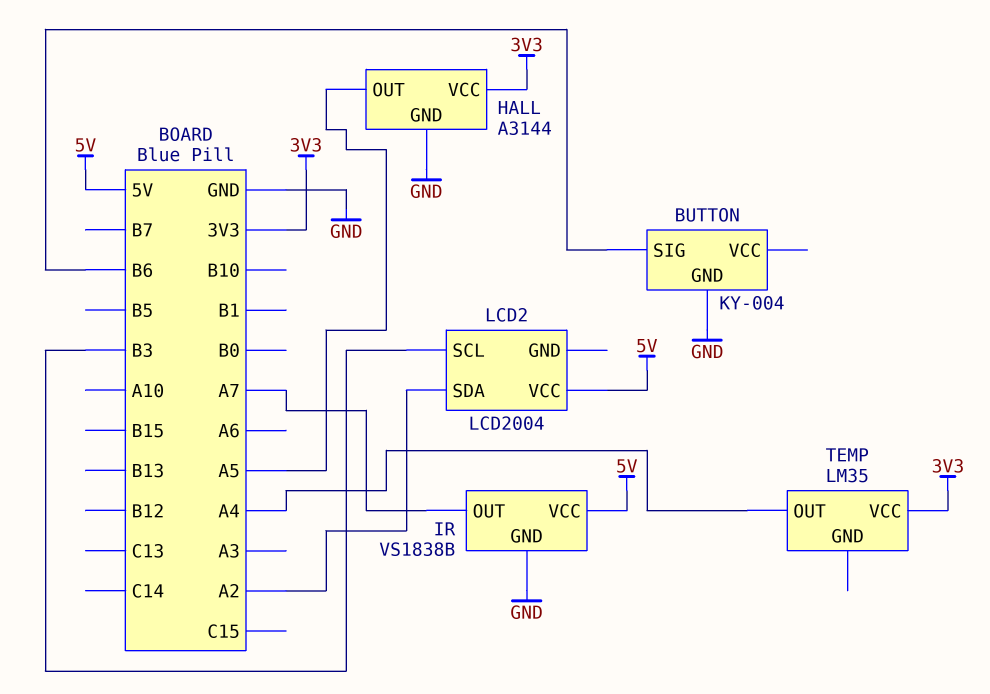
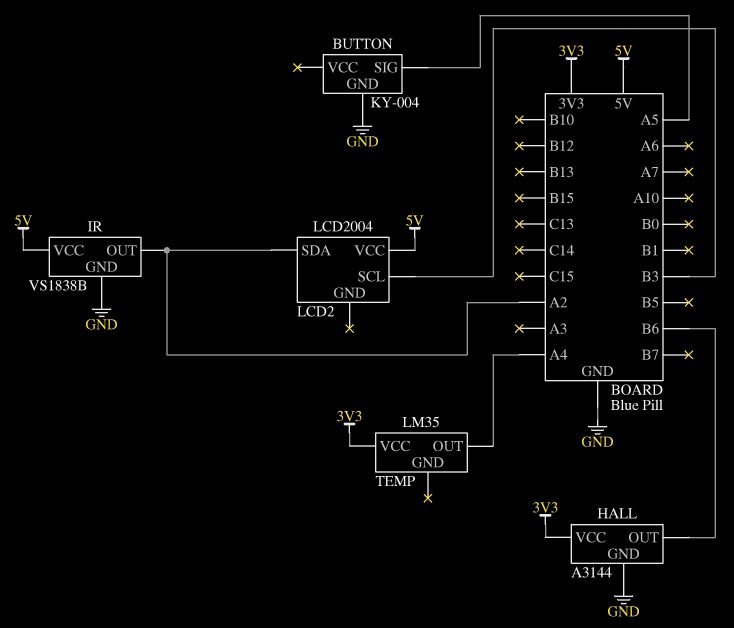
BUTTON pin SIG: B6 -> A5
HALL pin OUT: A5 -> B6
IR pin OUT: A7 -> A2

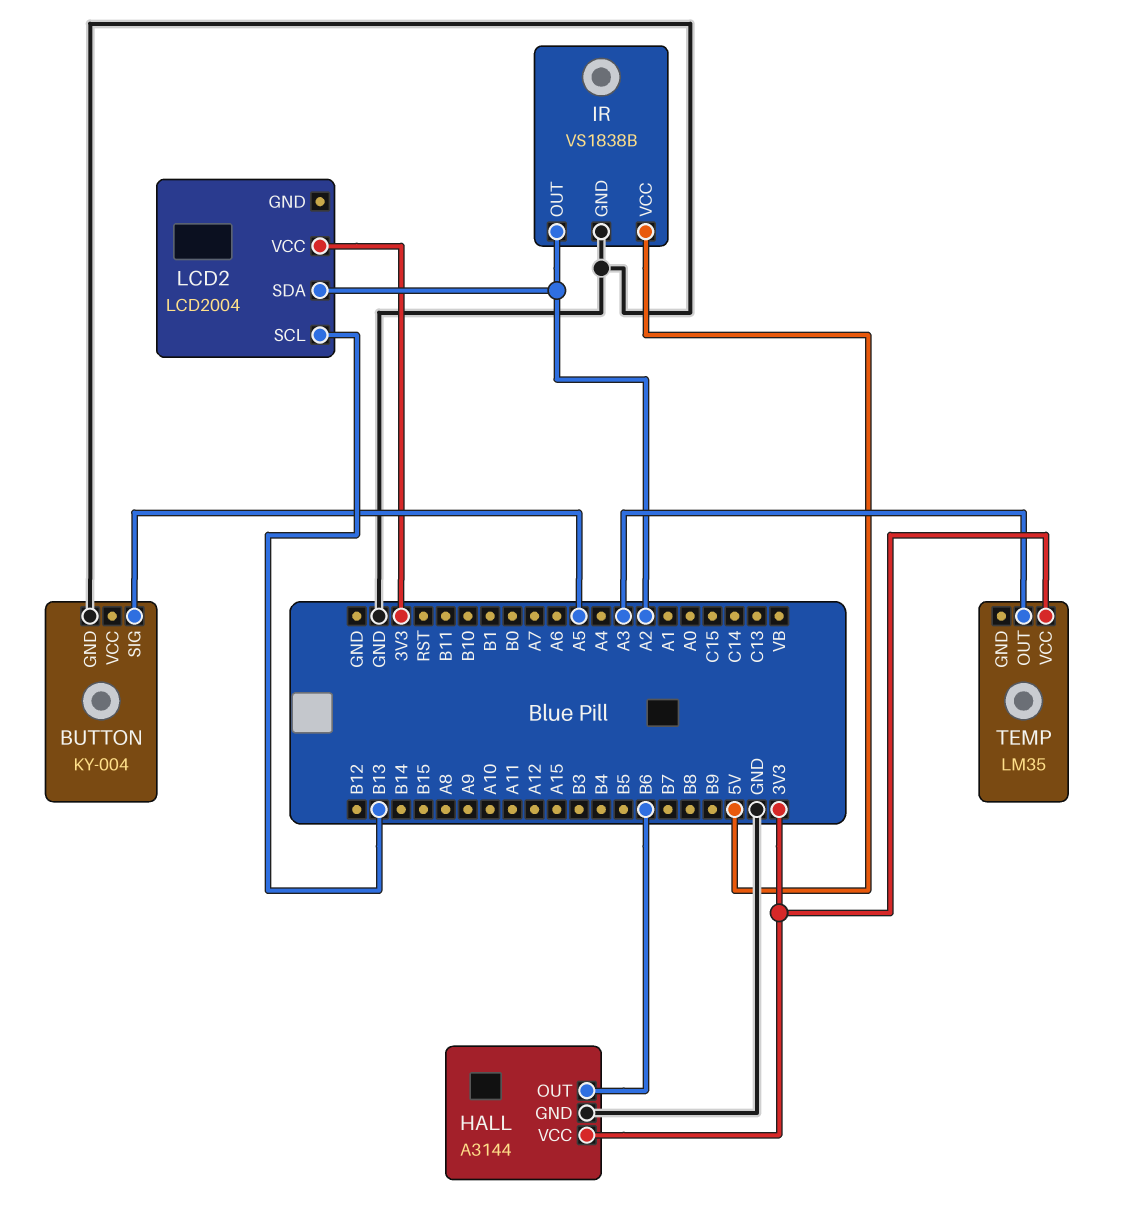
LCD2 pin SCL: B3 -> B13
LCD2 pin VCC: 5V -> 3V3
TEMP pin OUT: A4 -> A3

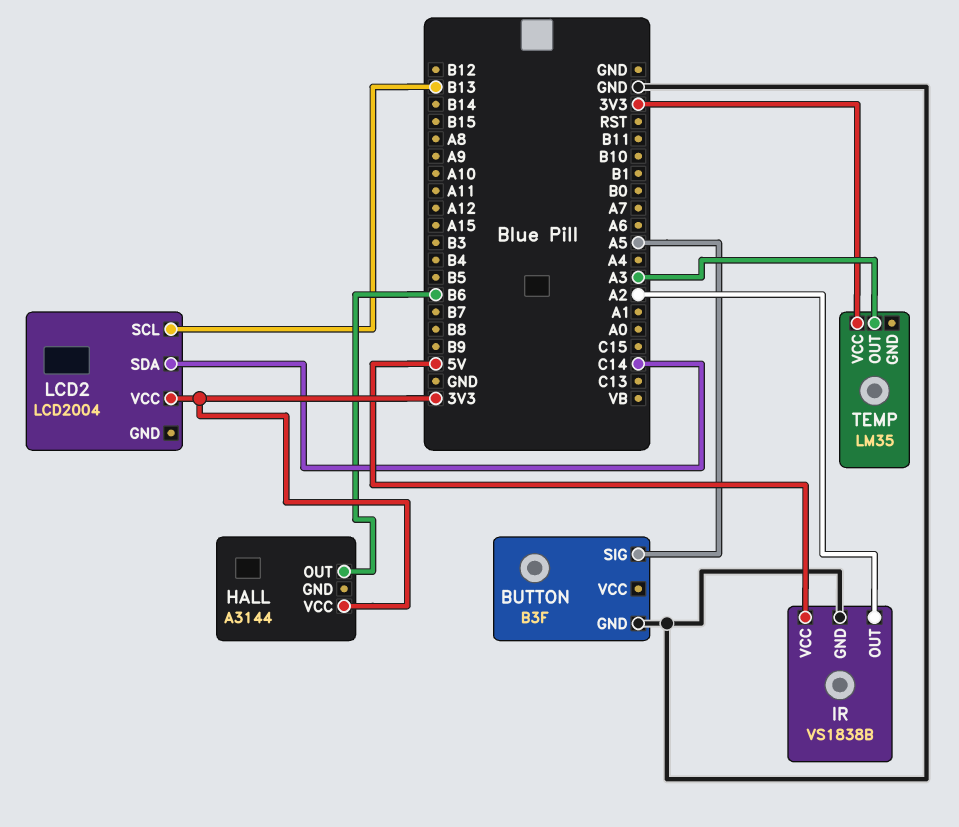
BUTTON: KY-004 -> B3F
HALL pin GND: GND -> none
LCD2 pin SDA: A2 -> C14

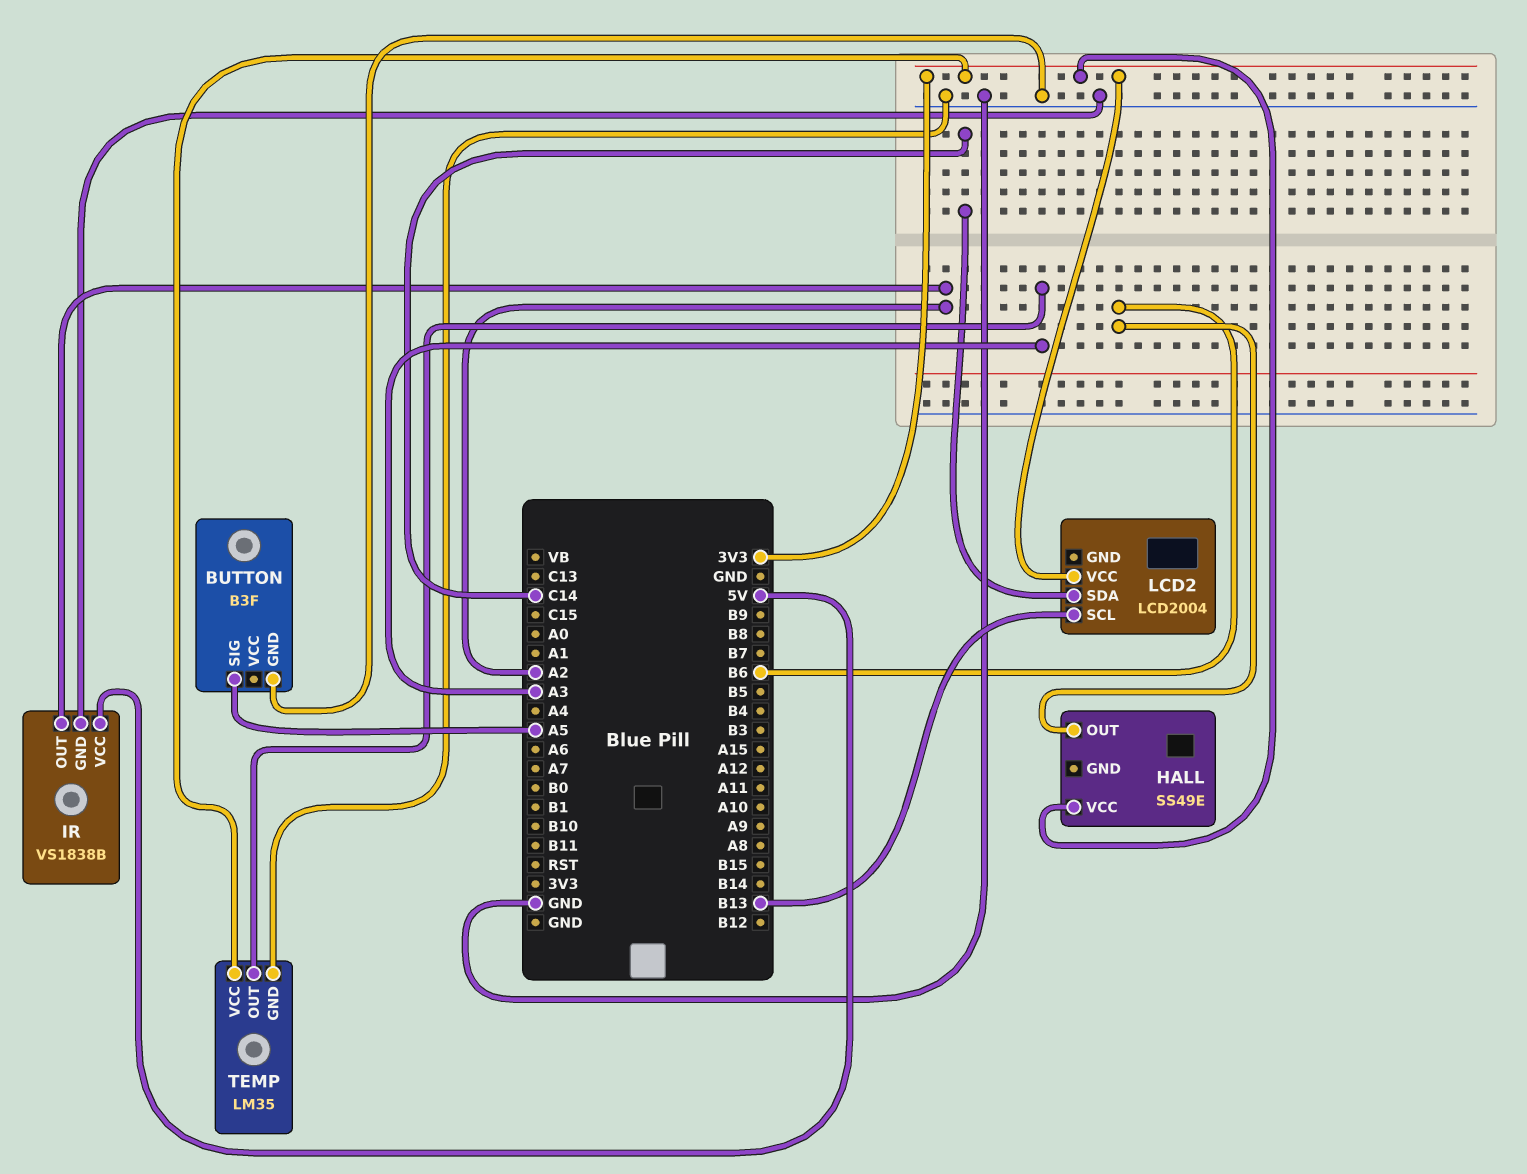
HALL: A3144 -> SS49E
TEMP pin GND: none -> GND

